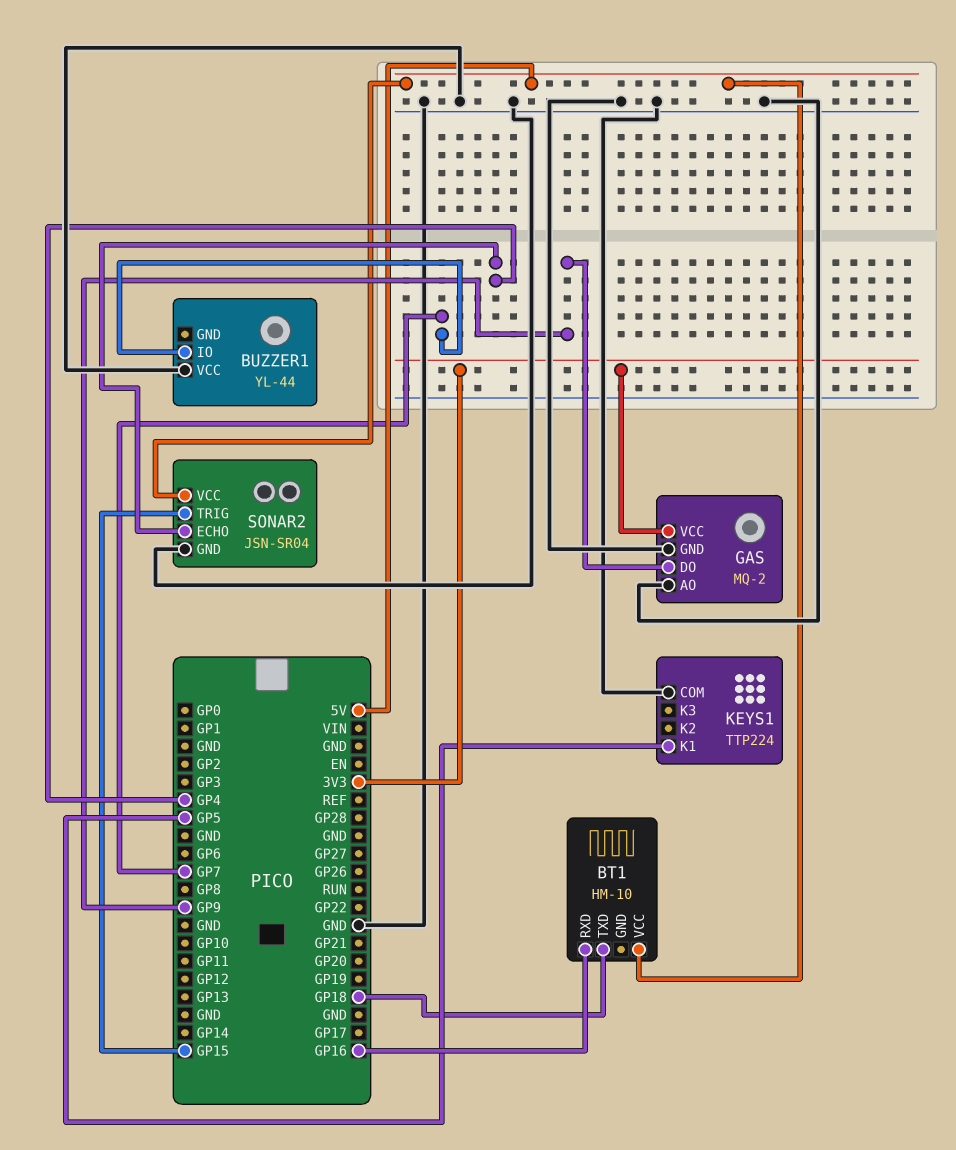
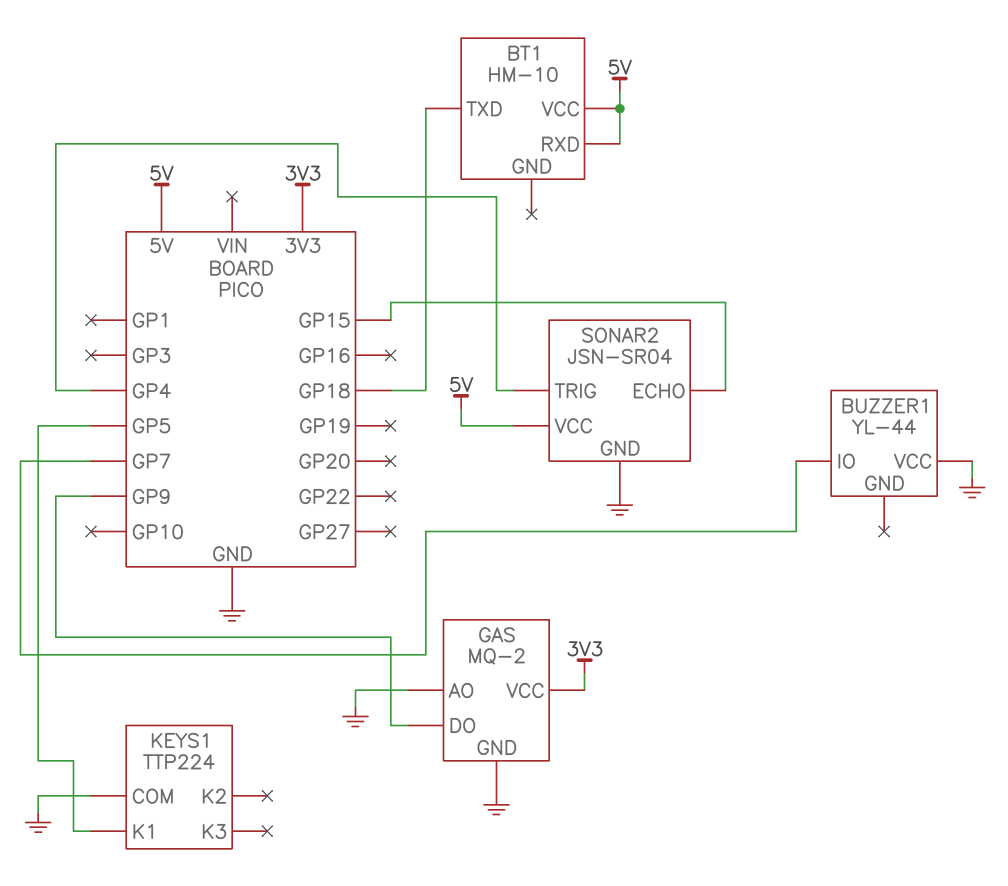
BT1 pin RXD: GP16 -> 5V
SONAR2 pin ECHO: GP4 -> GP15
SONAR2 pin TRIG: GP15 -> GP4

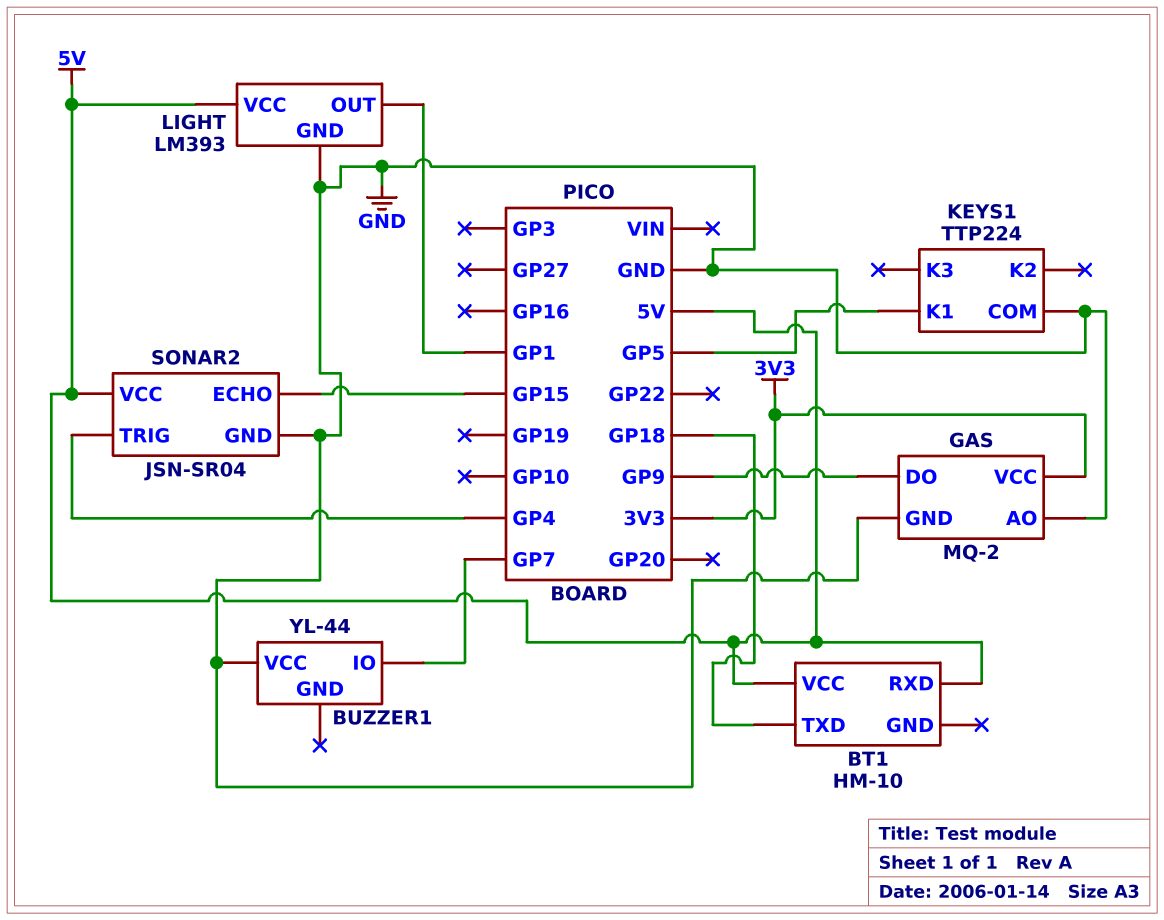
LIGHT: none -> LM393
LIGHT pin GND: none -> GND
LIGHT pin OUT: none -> GP1
LIGHT pin VCC: none -> 5V

